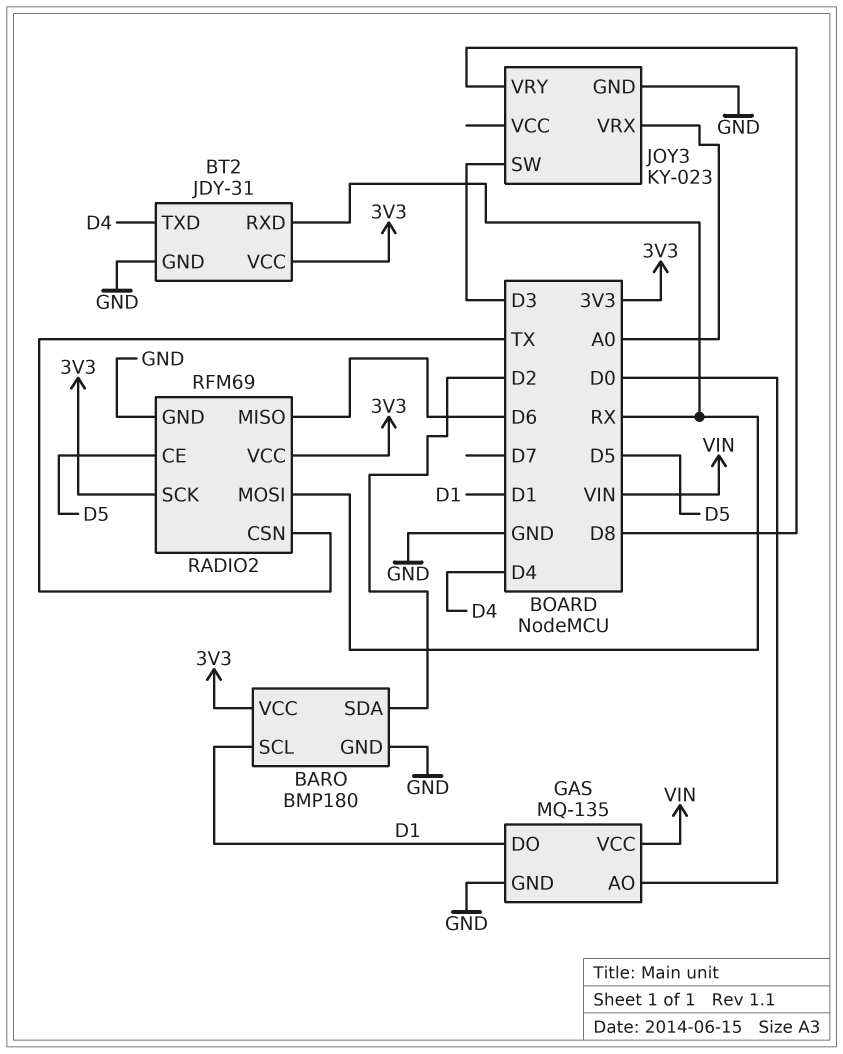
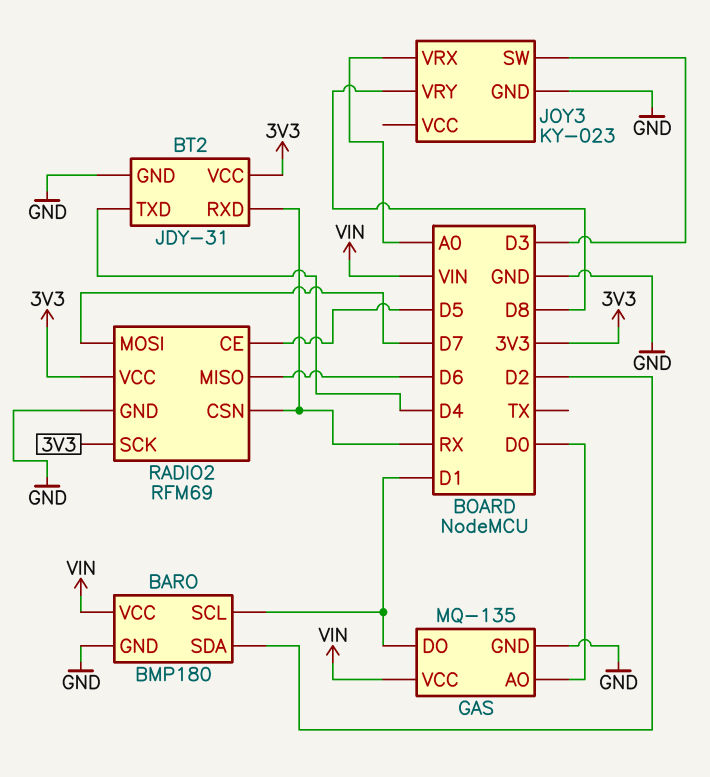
BARO pin VCC: 3V3 -> VIN
RADIO2 pin CSN: TX -> RX
RADIO2 pin MOSI: RX -> D7

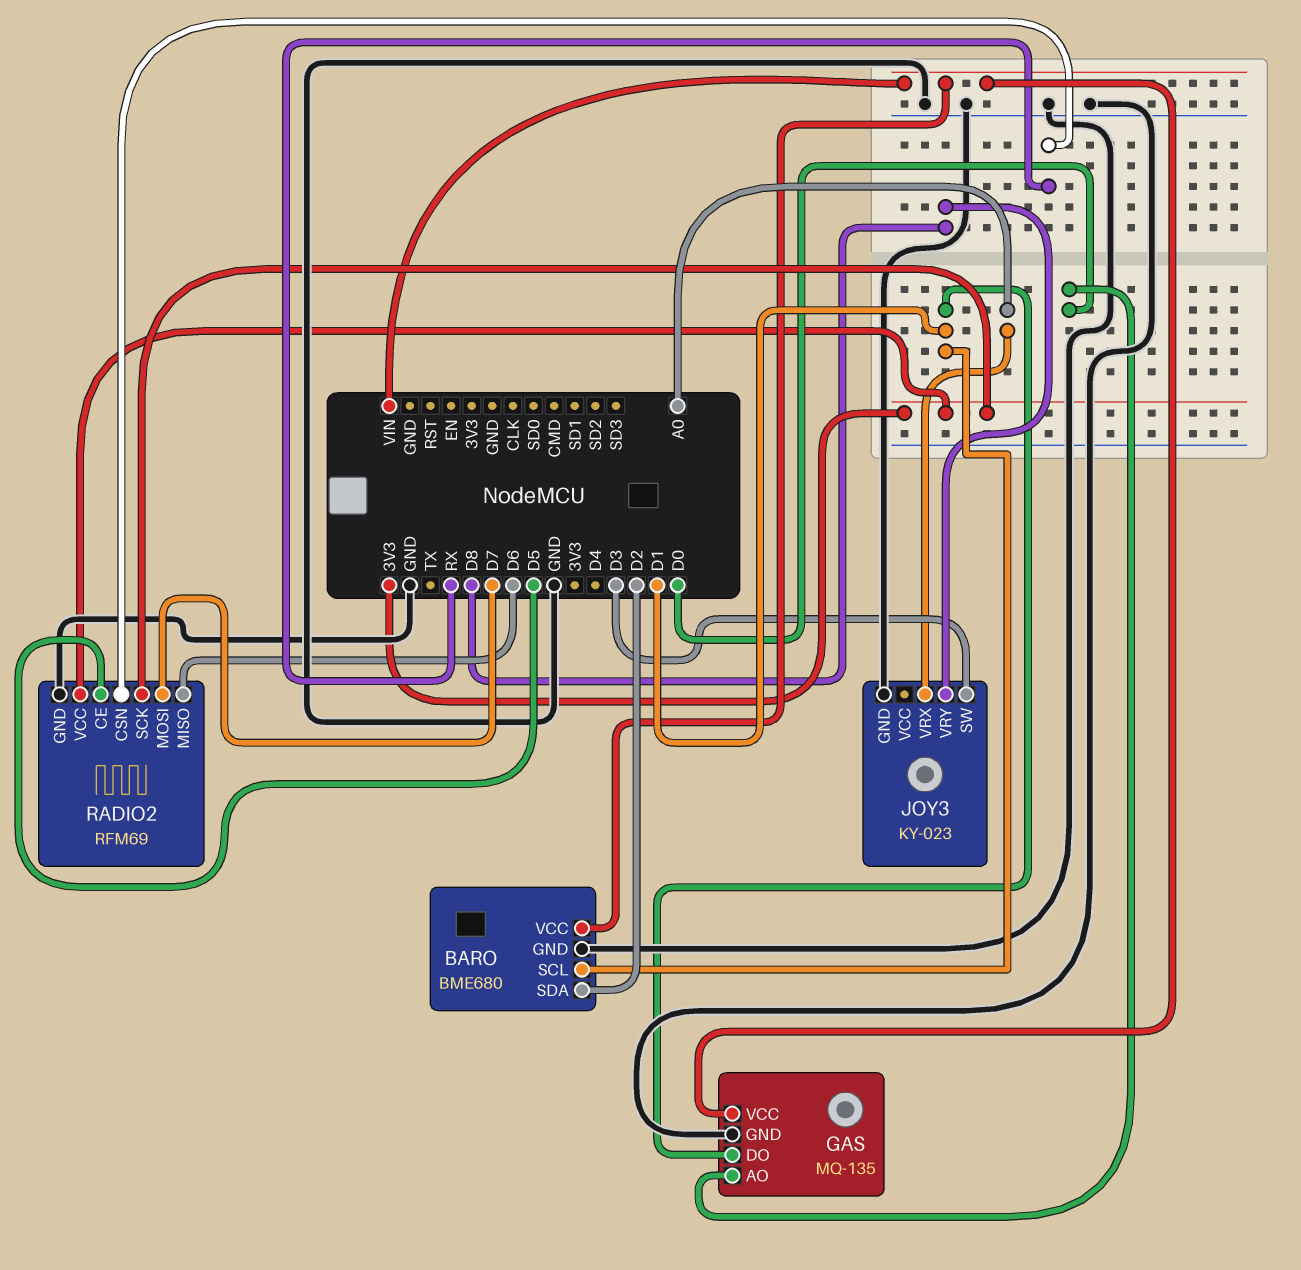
BARO: BMP180 -> BME680
BT2: JDY-31 -> none
BT2 pin GND: GND -> none
BT2 pin RXD: RX -> none
BT2 pin TXD: D4 -> none
BT2 pin VCC: 3V3 -> none

